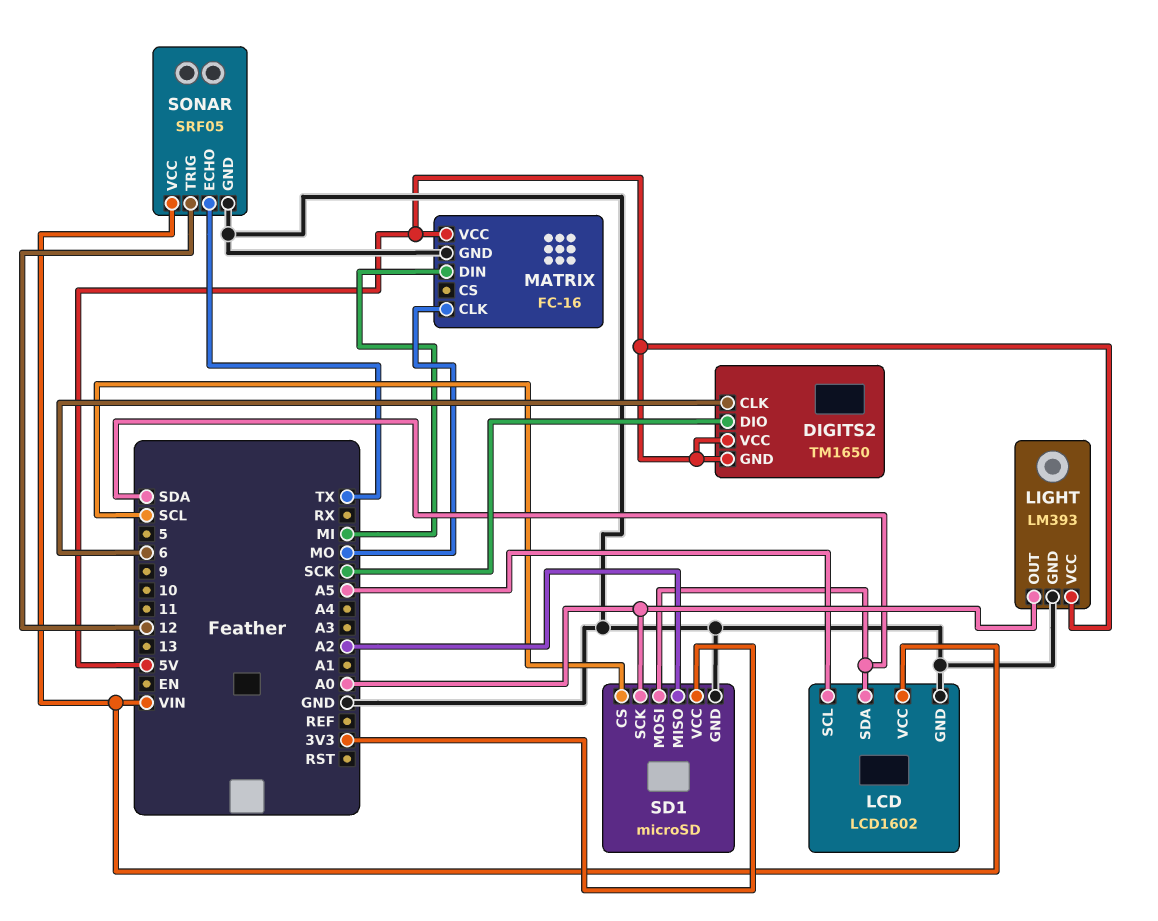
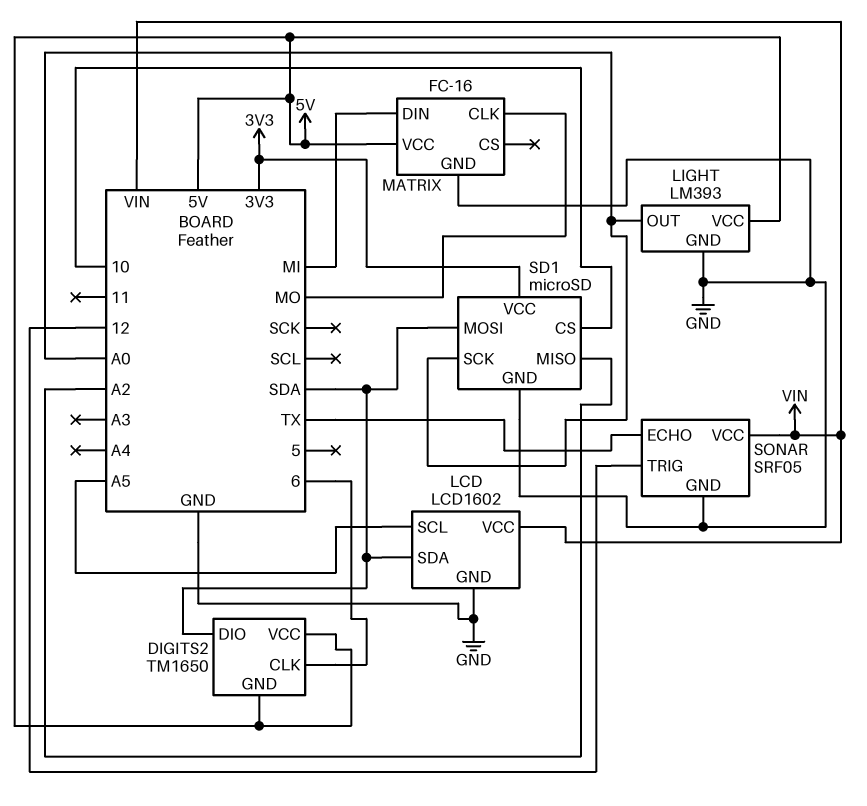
DIGITS2 pin DIO: SCK -> SDA
SD1 pin CS: SCL -> 10

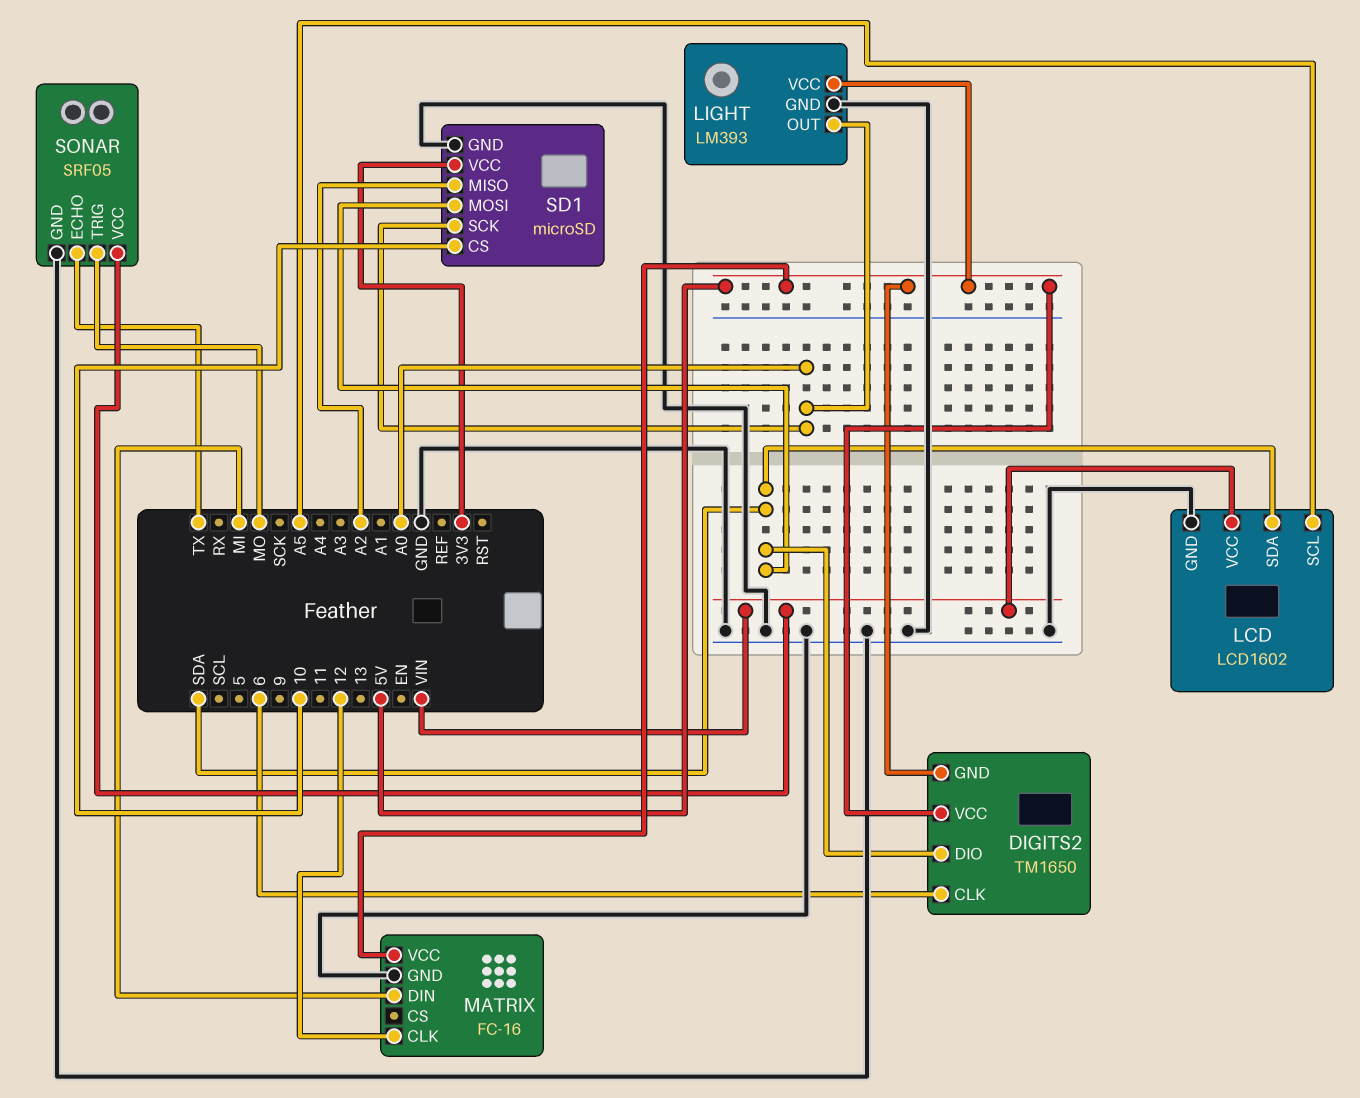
MATRIX pin CLK: MO -> 12
SONAR pin TRIG: 12 -> MO

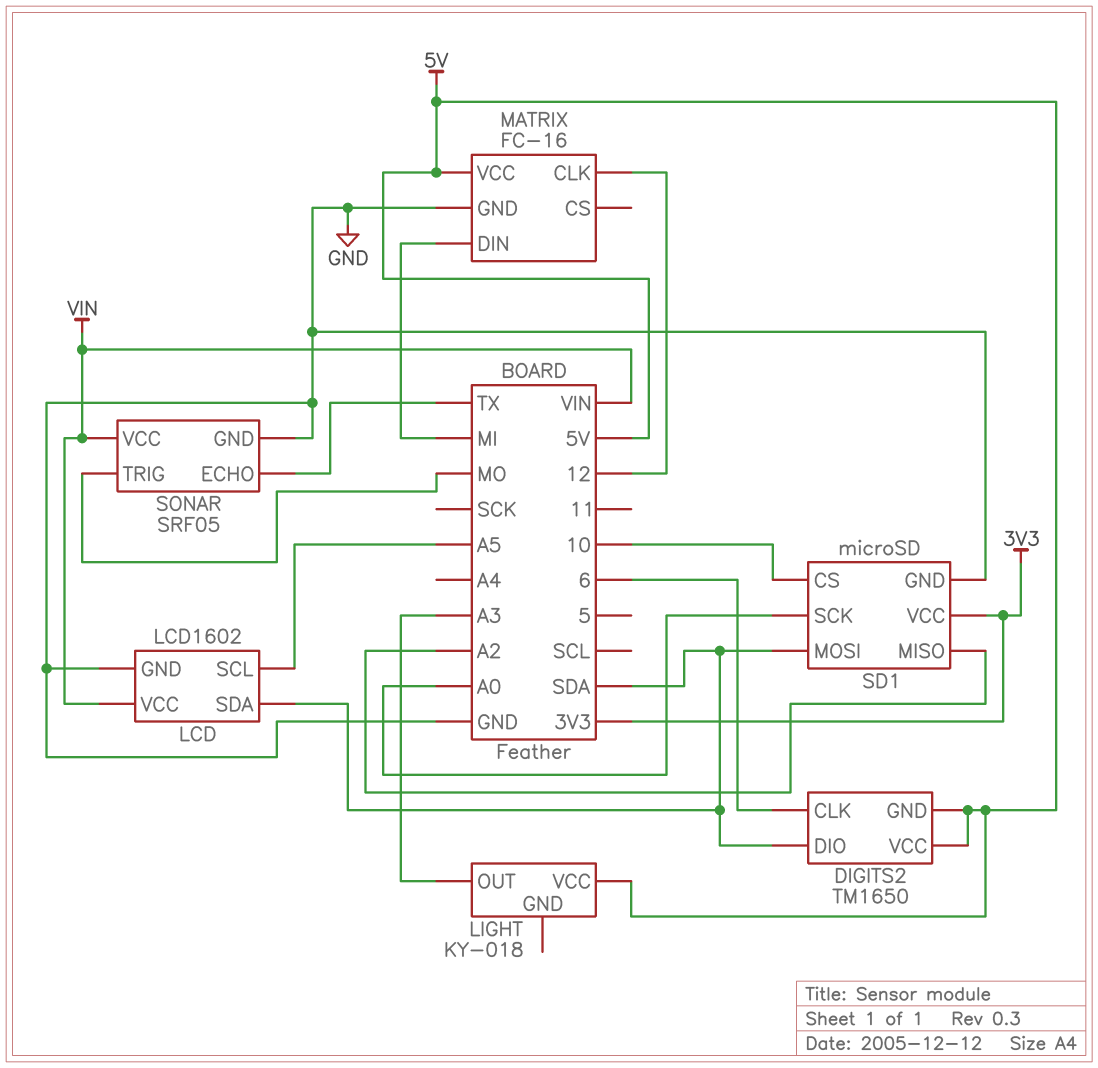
LIGHT: LM393 -> KY-018
LIGHT pin GND: GND -> none
LIGHT pin OUT: A0 -> A3

